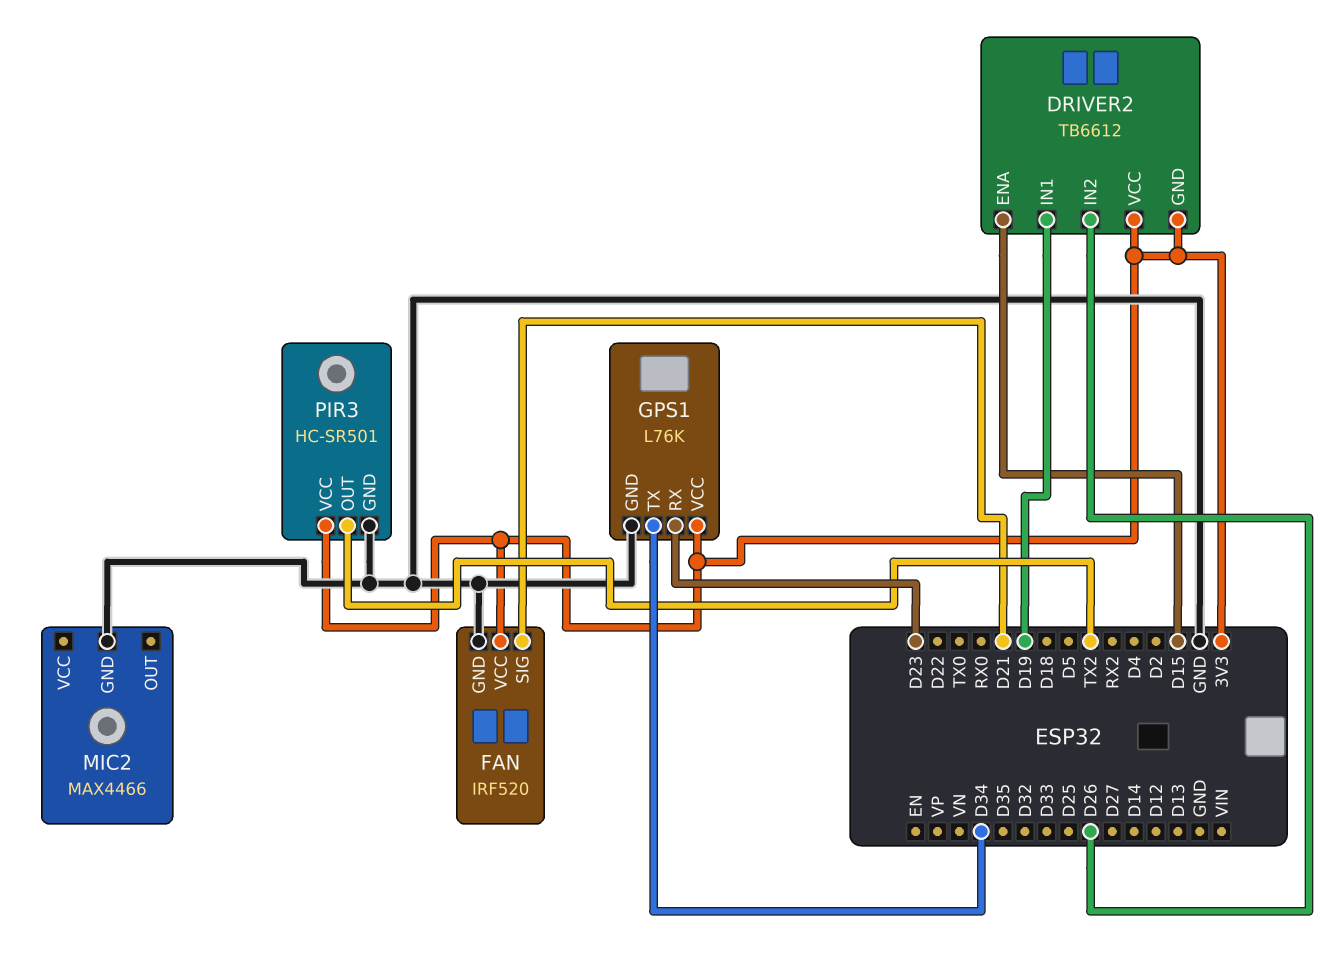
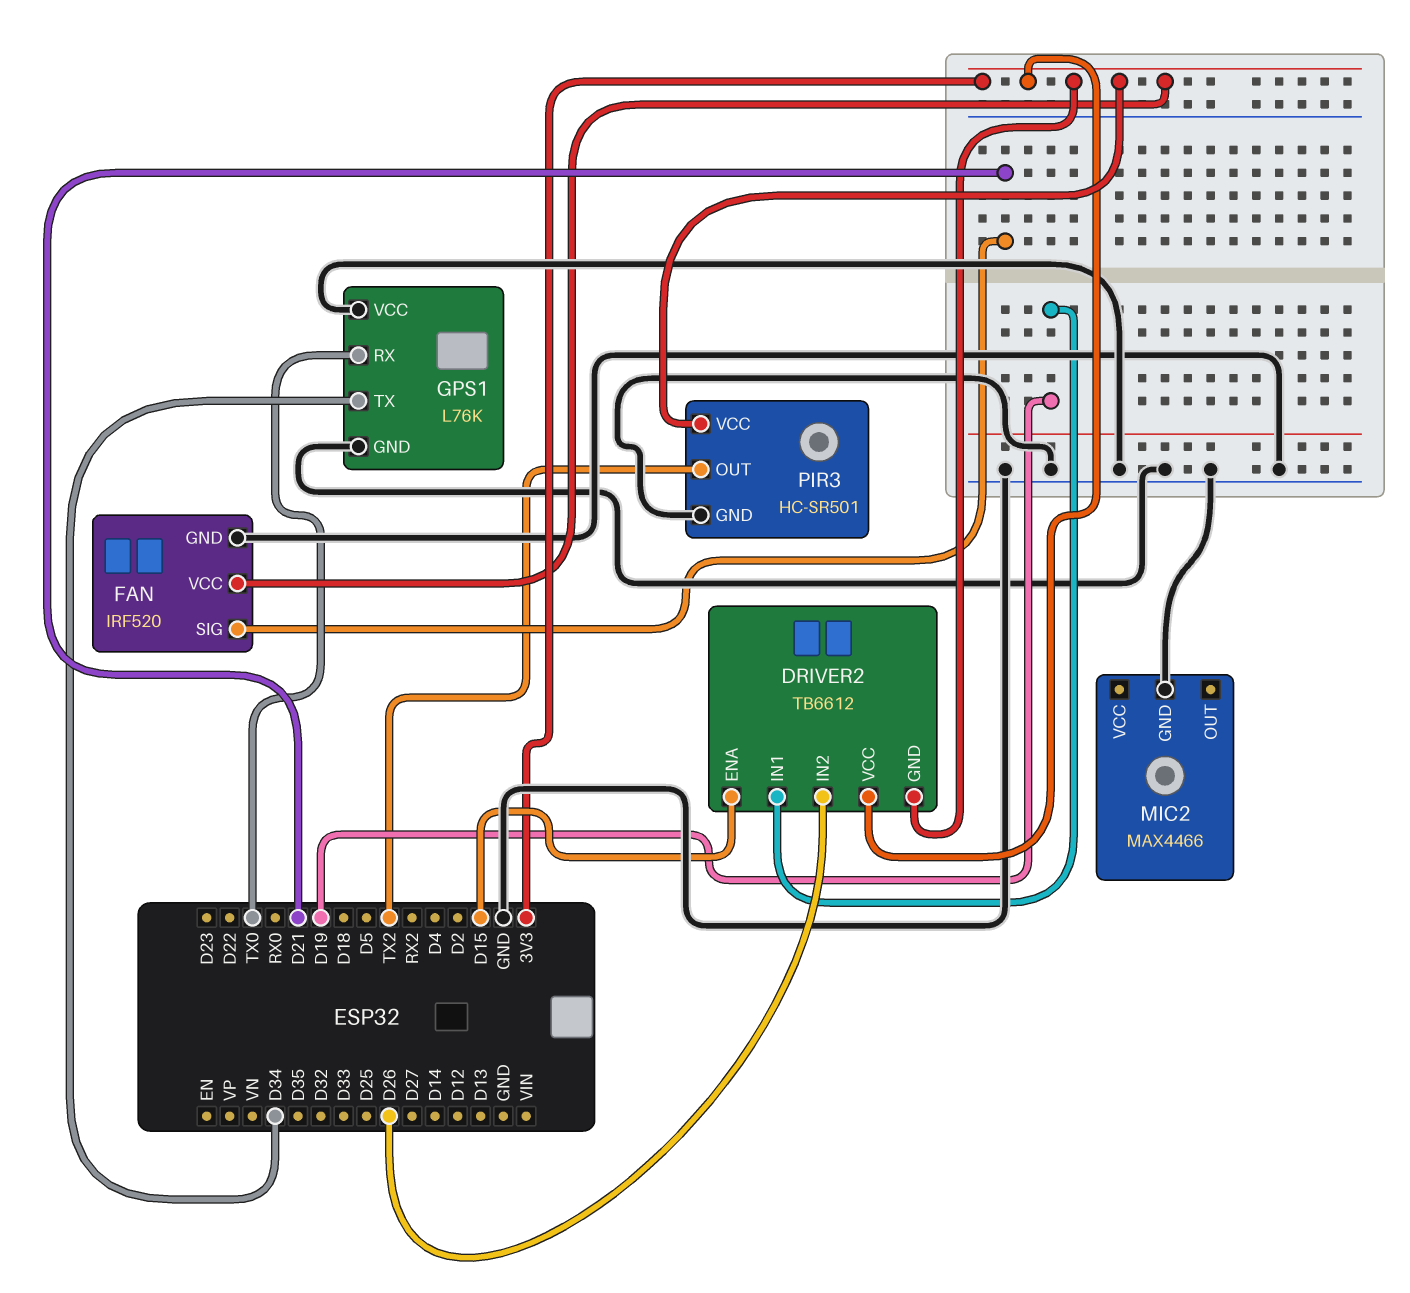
GPS1 pin RX: D23 -> TX0
GPS1 pin VCC: 3V3 -> GND

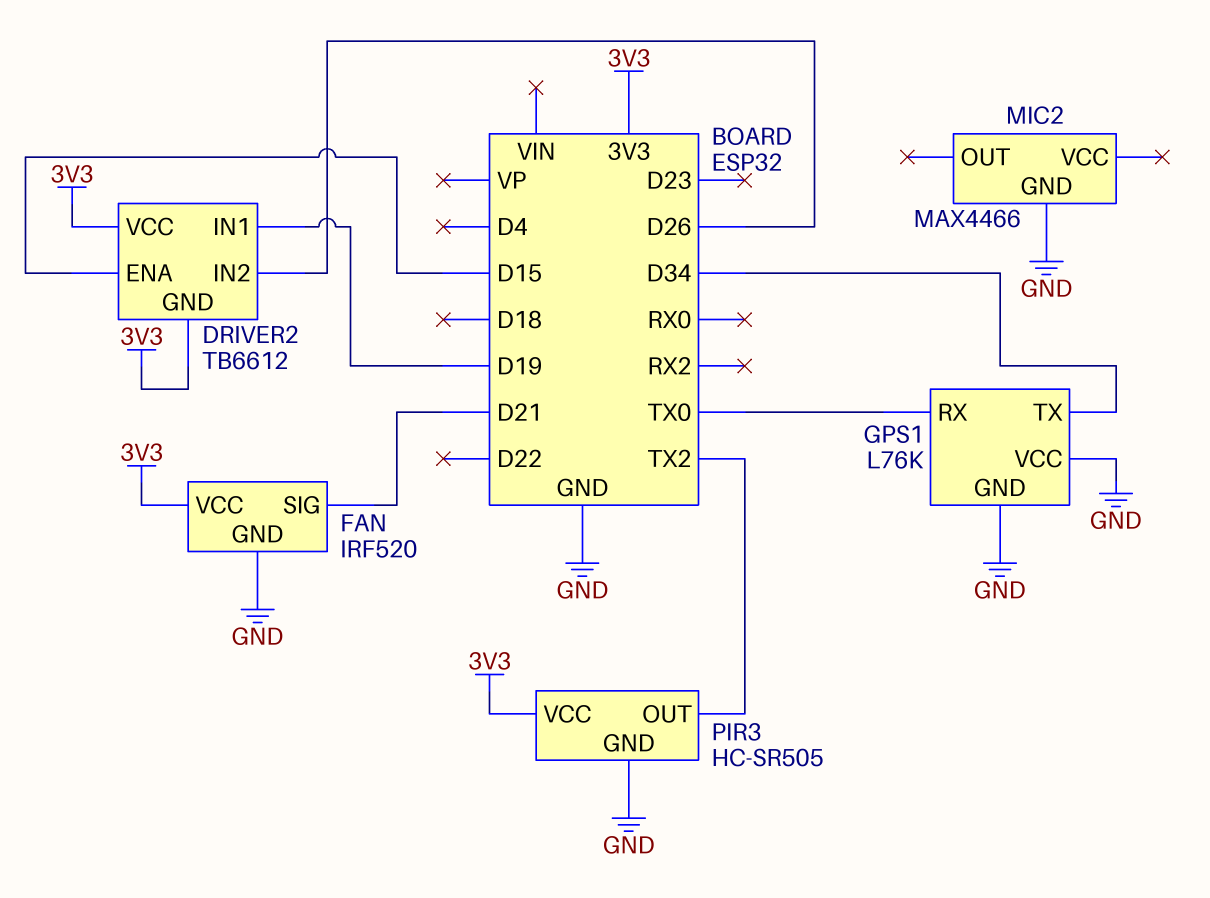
PIR3: HC-SR501 -> HC-SR505

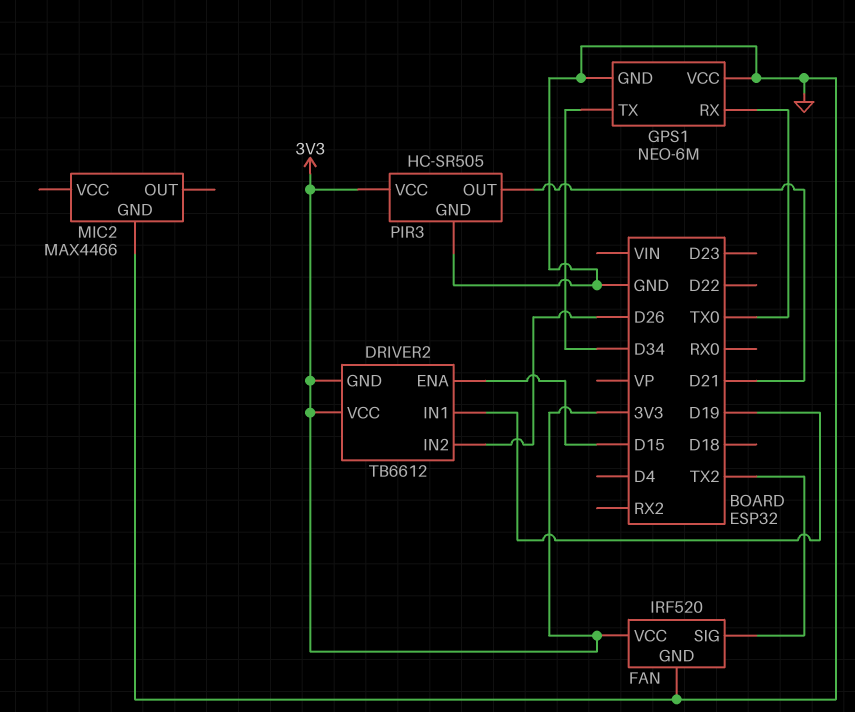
FAN pin SIG: D21 -> TX2
GPS1: L76K -> NEO-6M
PIR3 pin OUT: TX2 -> D21

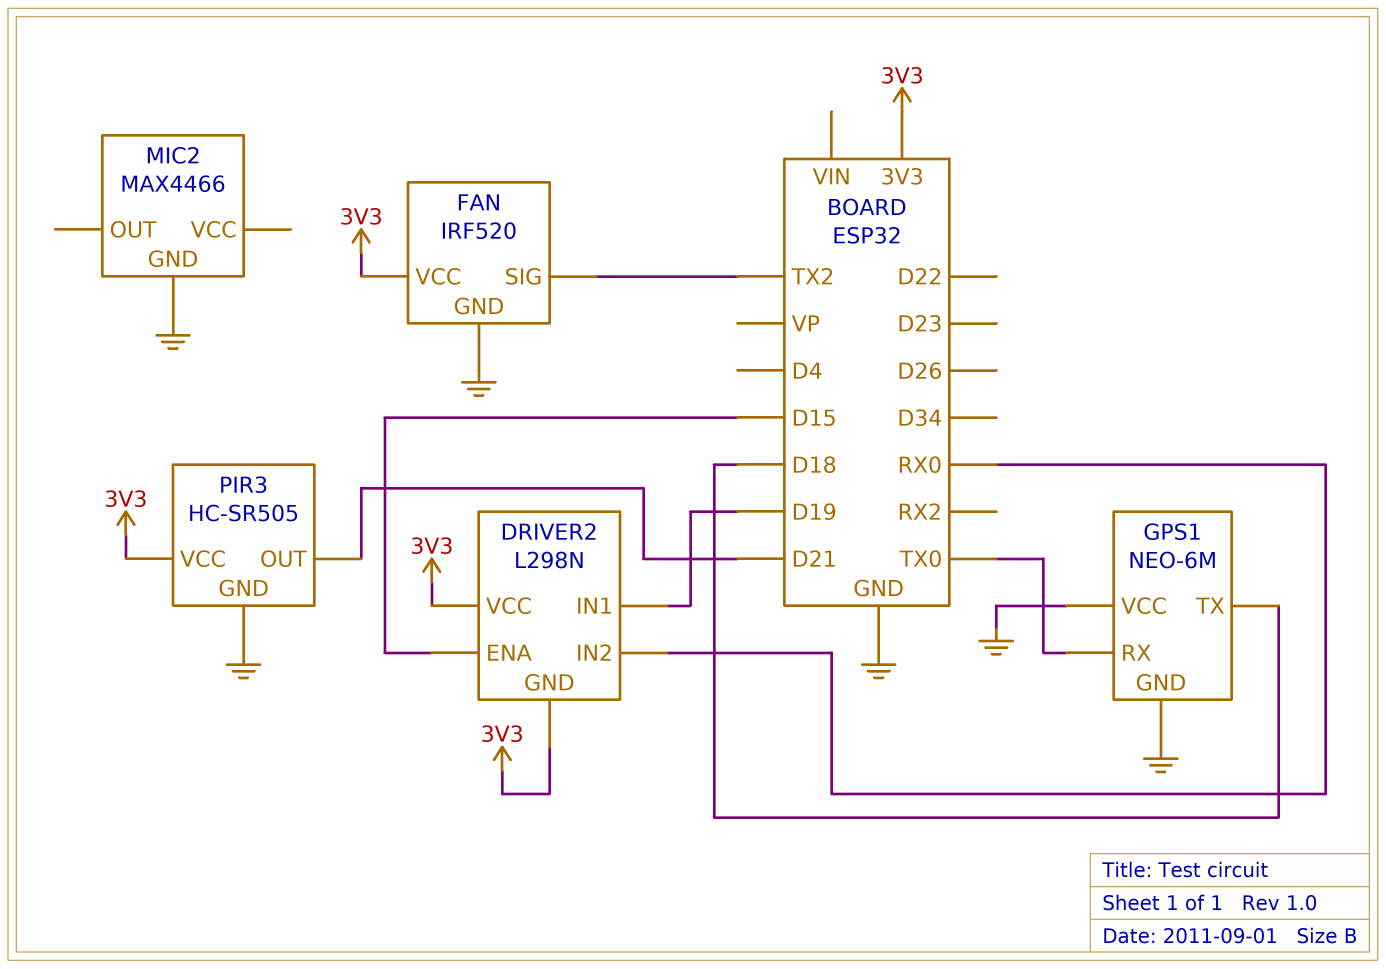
DRIVER2: TB6612 -> L298N
DRIVER2 pin IN2: D26 -> RX0
GPS1 pin TX: D34 -> D18

